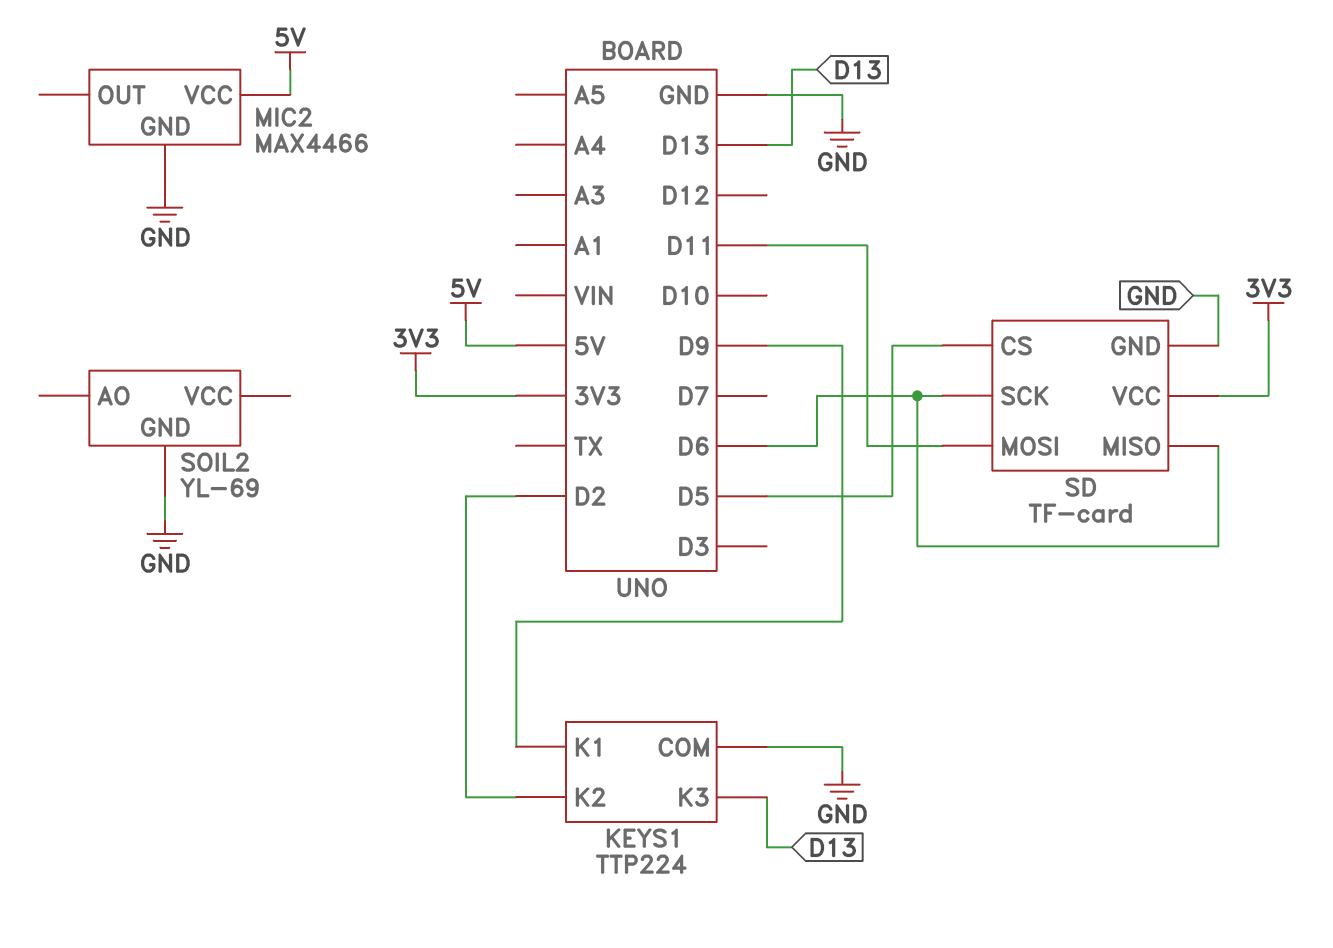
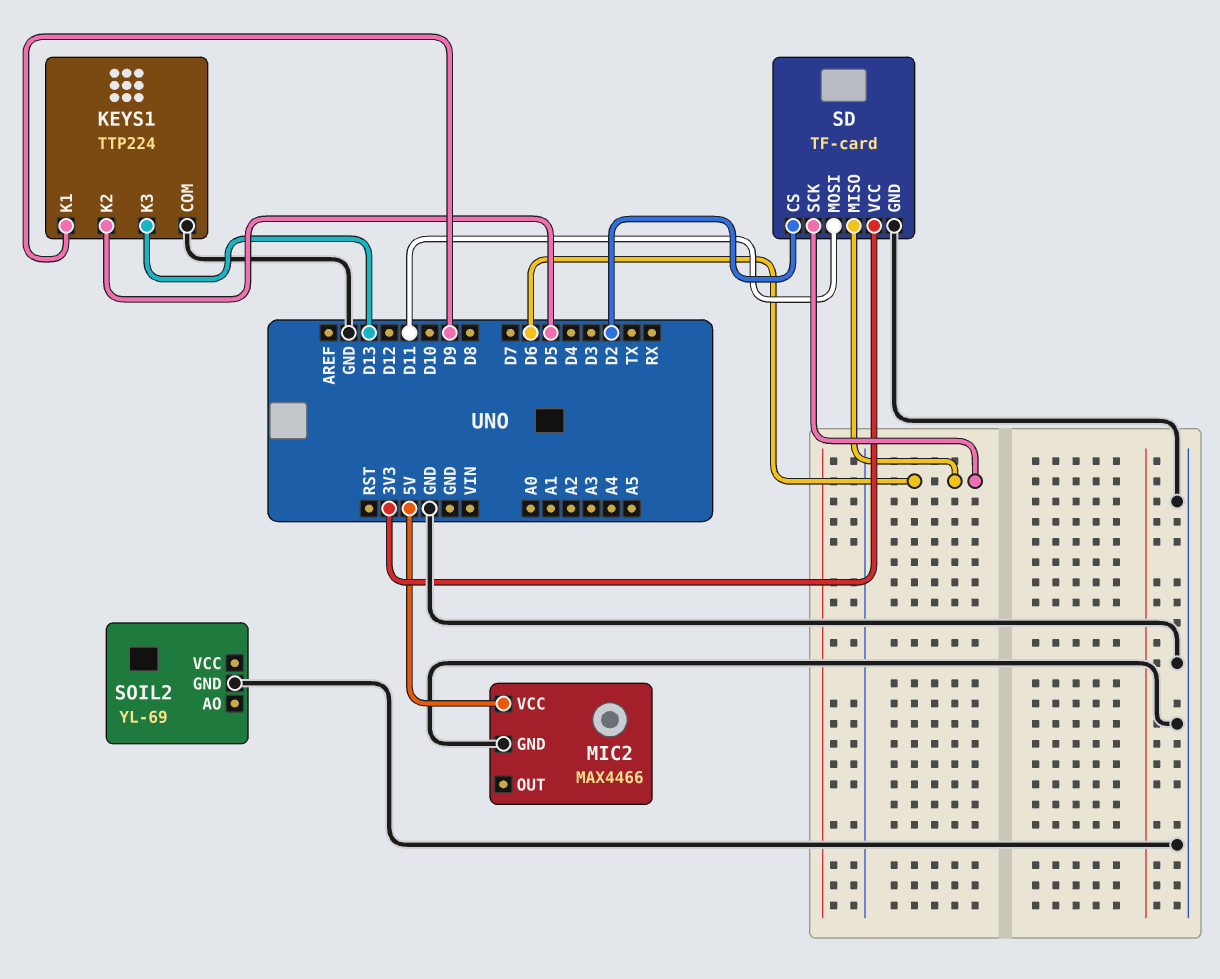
KEYS1 pin K2: D2 -> D5
SD pin CS: D5 -> D2

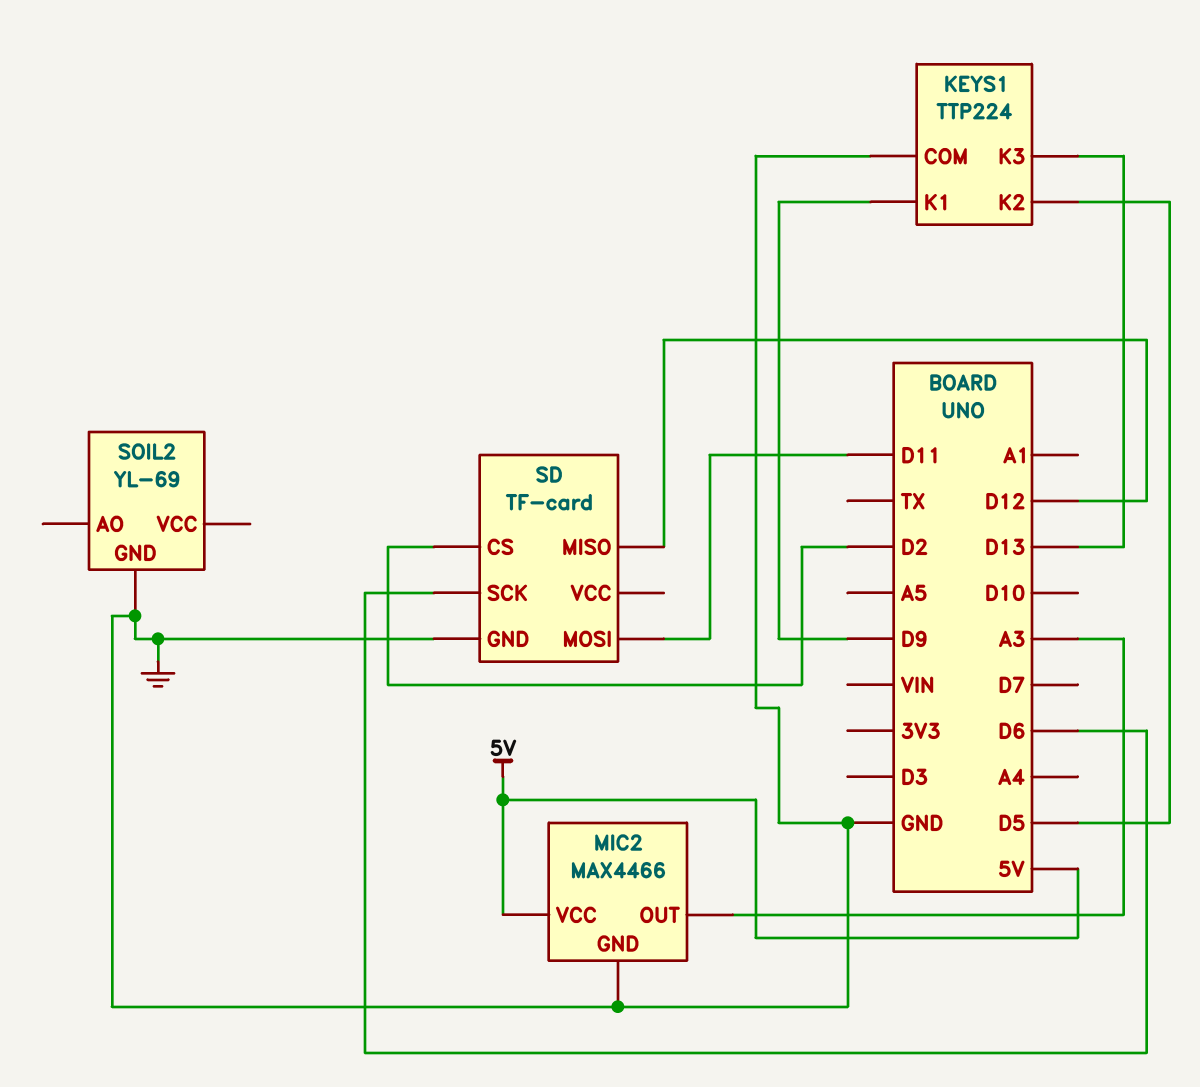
MIC2 pin OUT: none -> A3
SD pin MISO: D6 -> D12
SD pin VCC: 3V3 -> none

